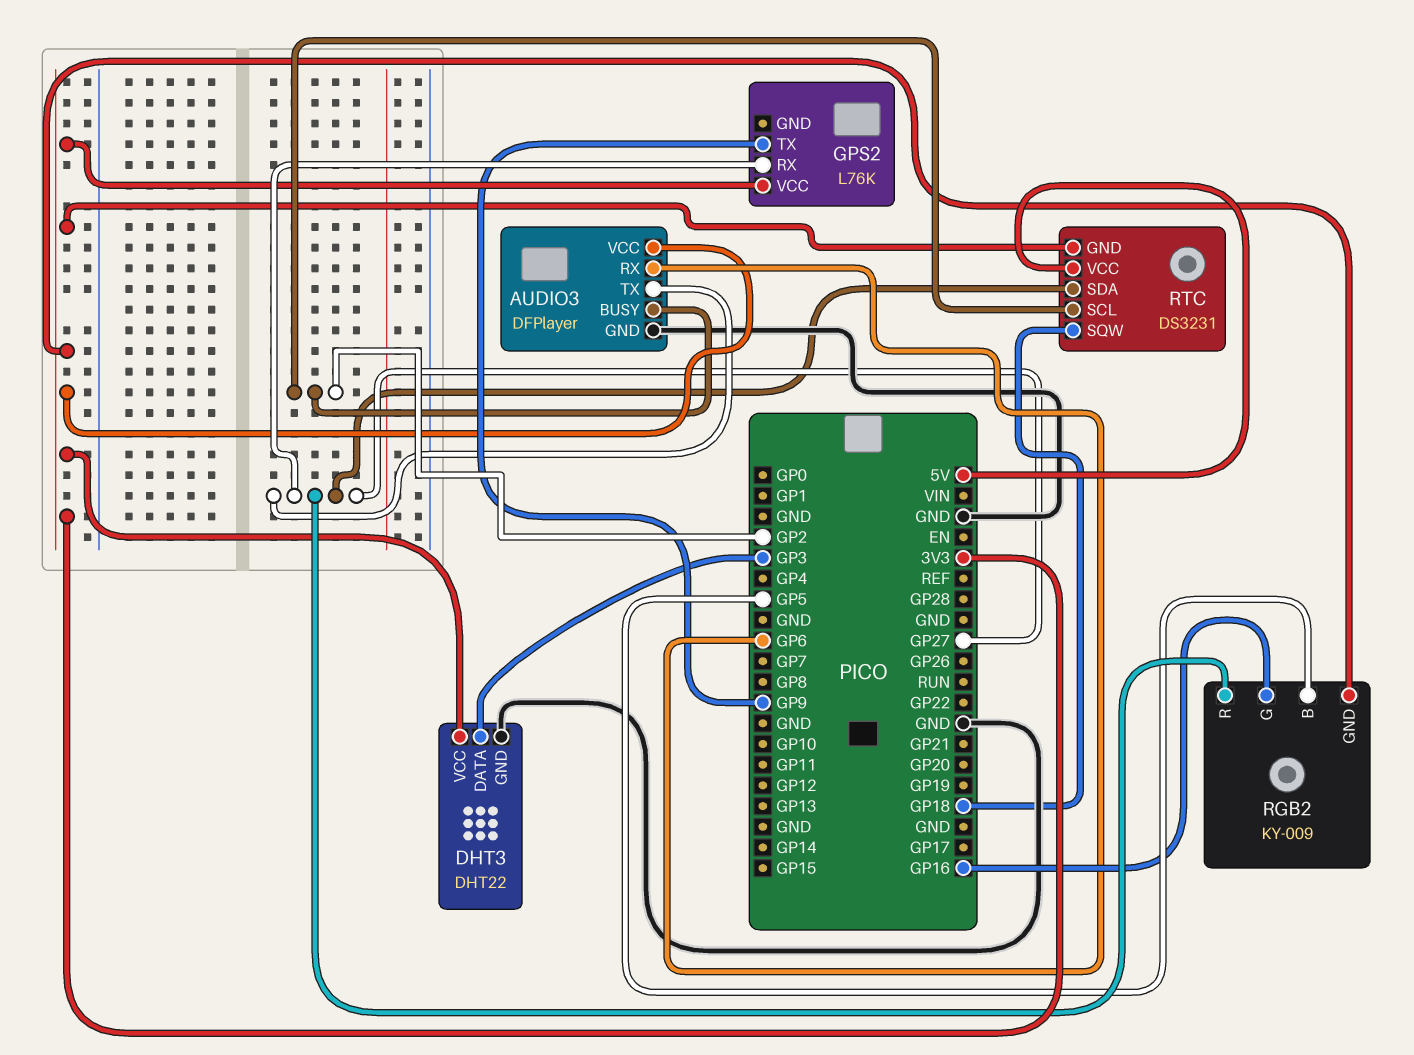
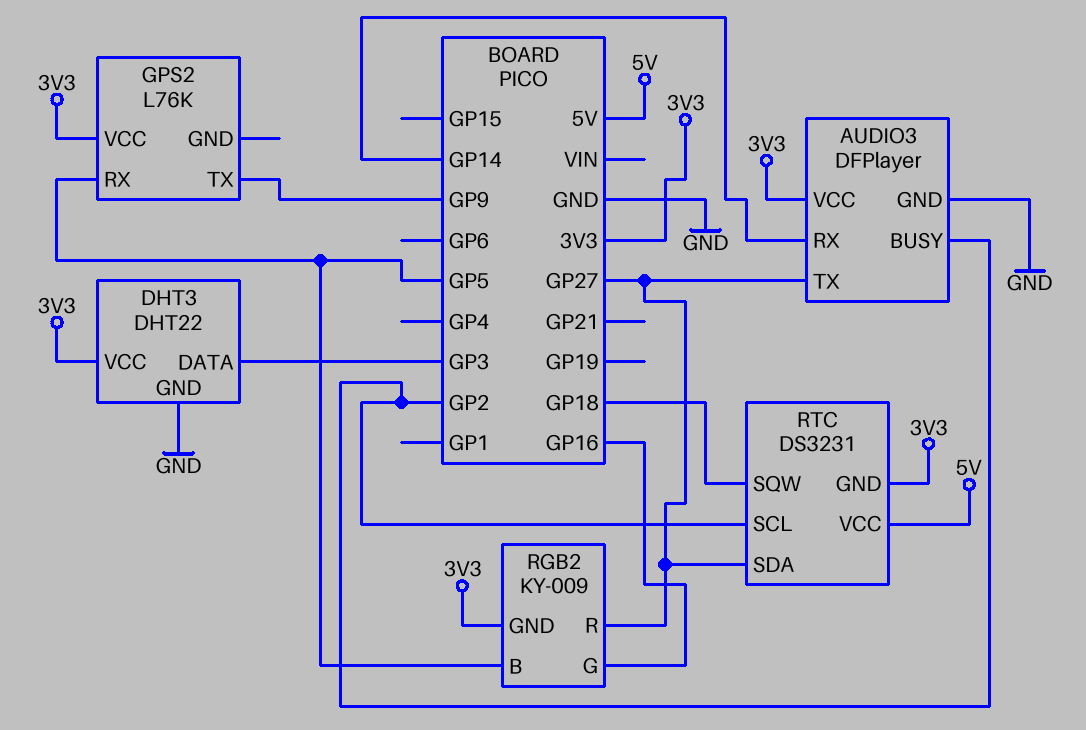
AUDIO3 pin RX: GP6 -> GP14
GPS2 pin RX: GP27 -> GP5

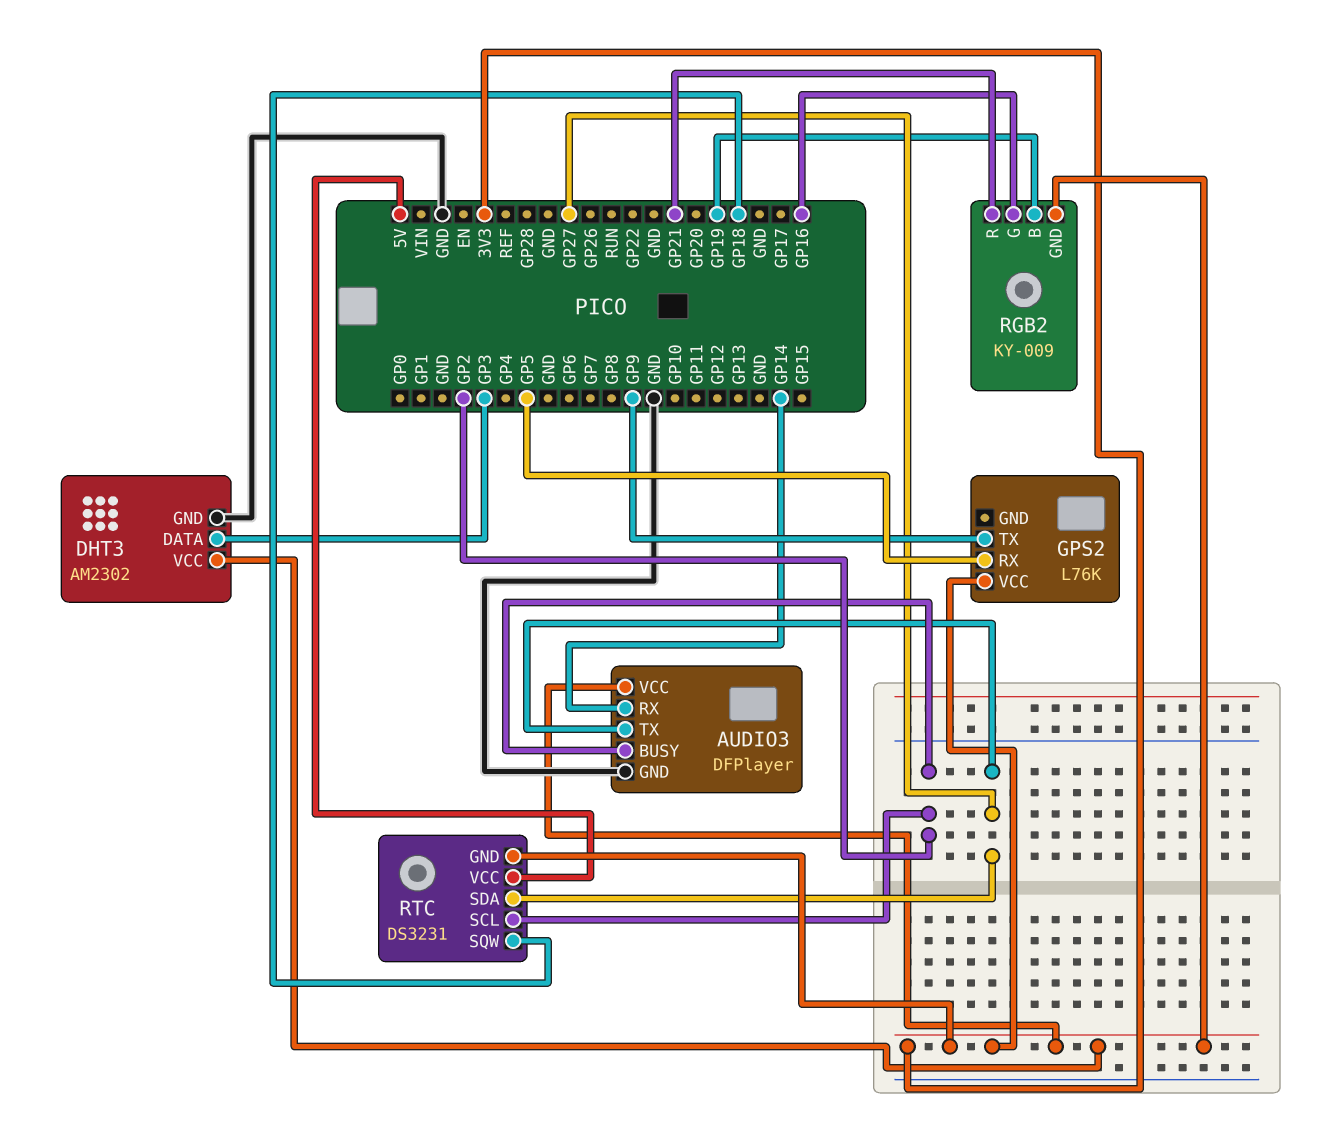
DHT3: DHT22 -> AM2302
RGB2 pin B: GP5 -> GP19
RGB2 pin R: GP27 -> GP21

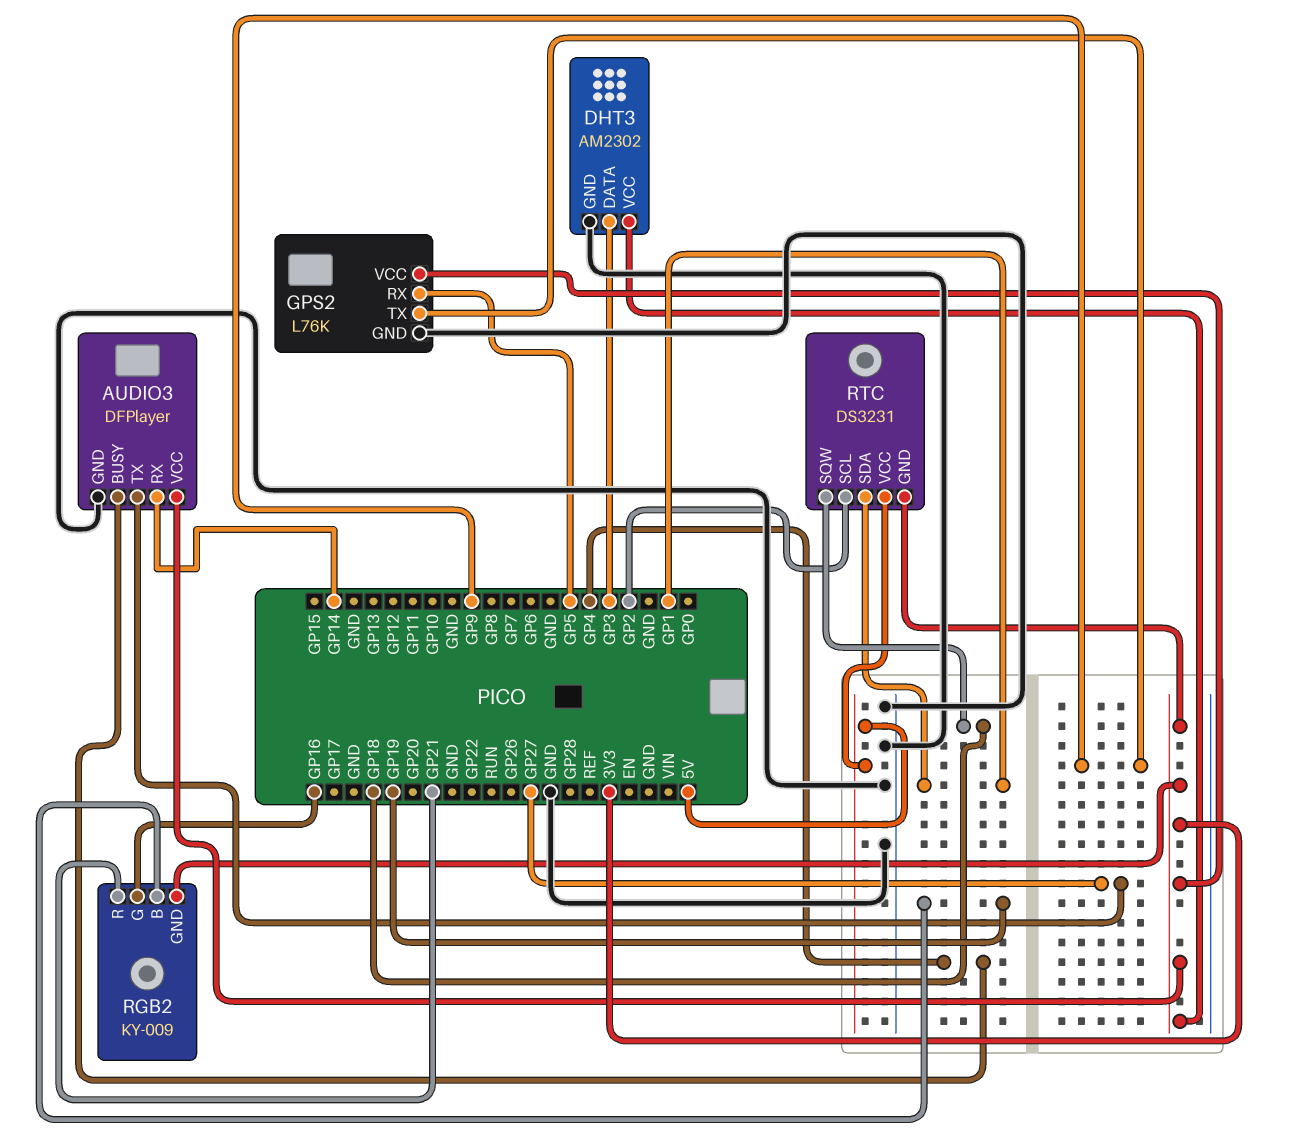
AUDIO3 pin BUSY: GP2 -> GP4
GPS2 pin GND: none -> GND
RTC pin SDA: GP27 -> GP1

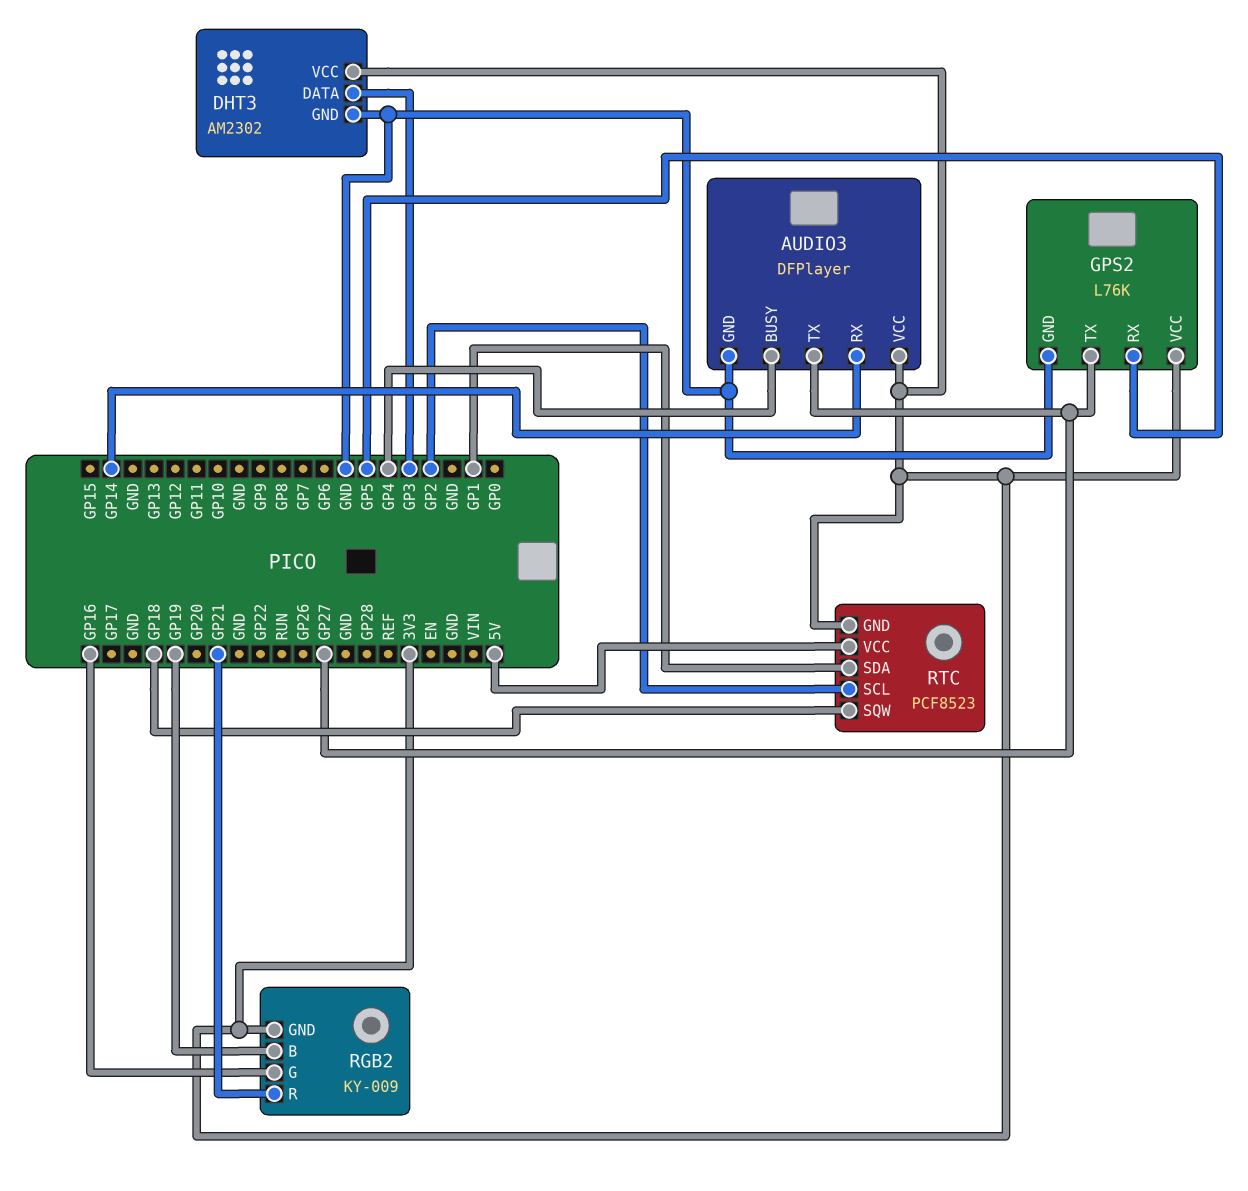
GPS2 pin TX: GP9 -> GP27
RTC: DS3231 -> PCF8523

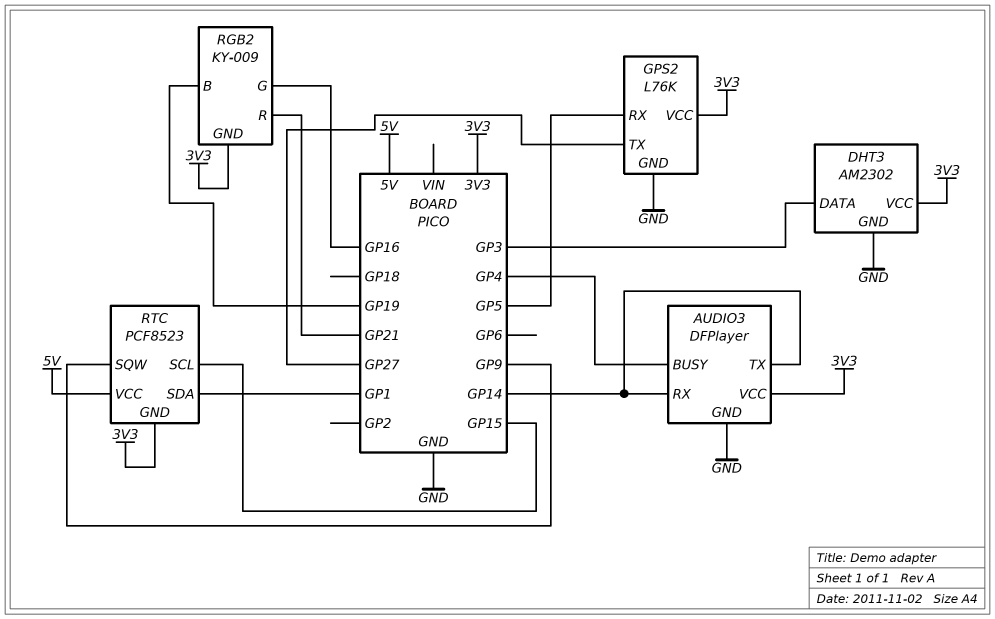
AUDIO3 pin TX: GP27 -> GP14
RTC pin SCL: GP2 -> GP15
RTC pin SQW: GP18 -> GP9

